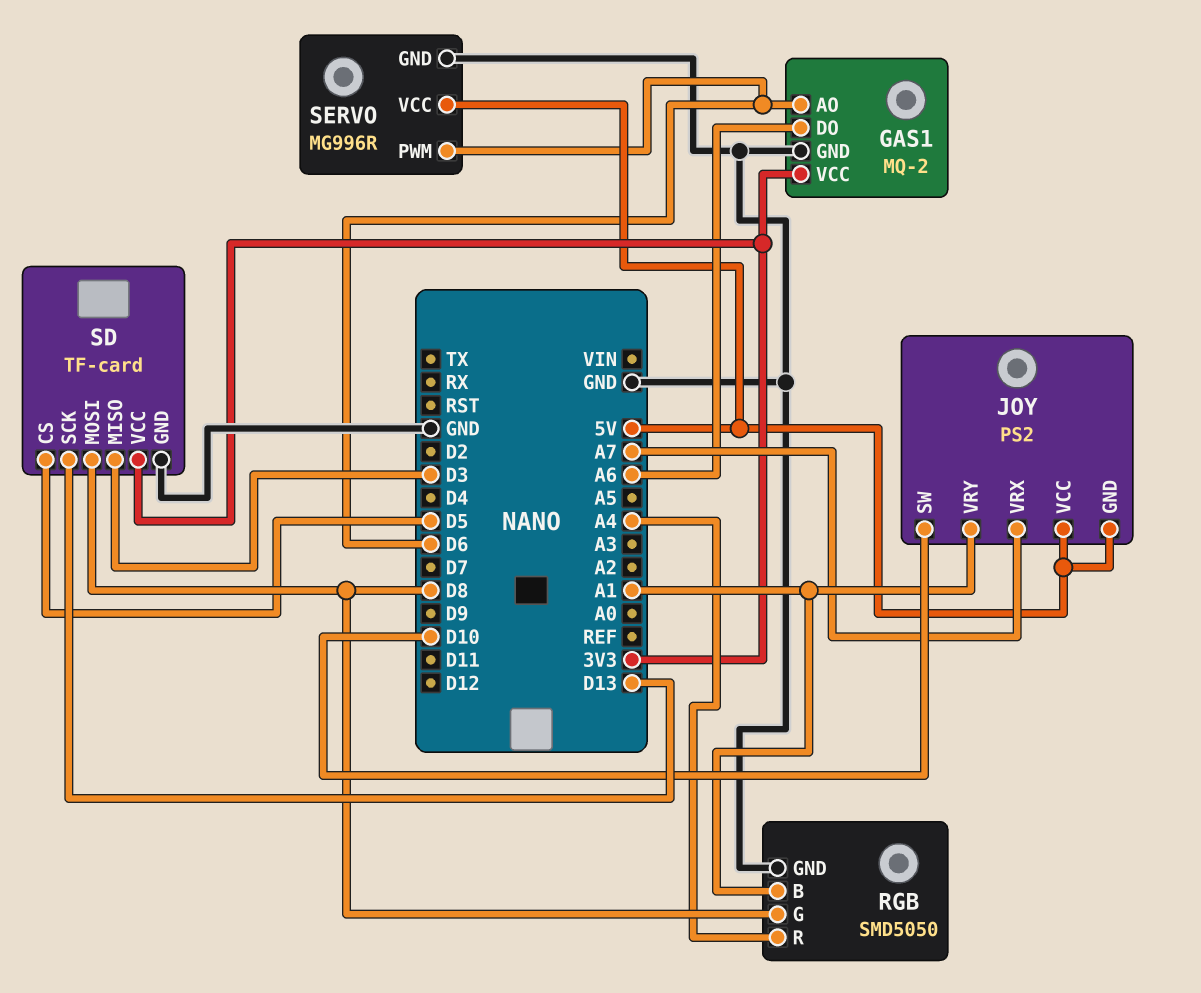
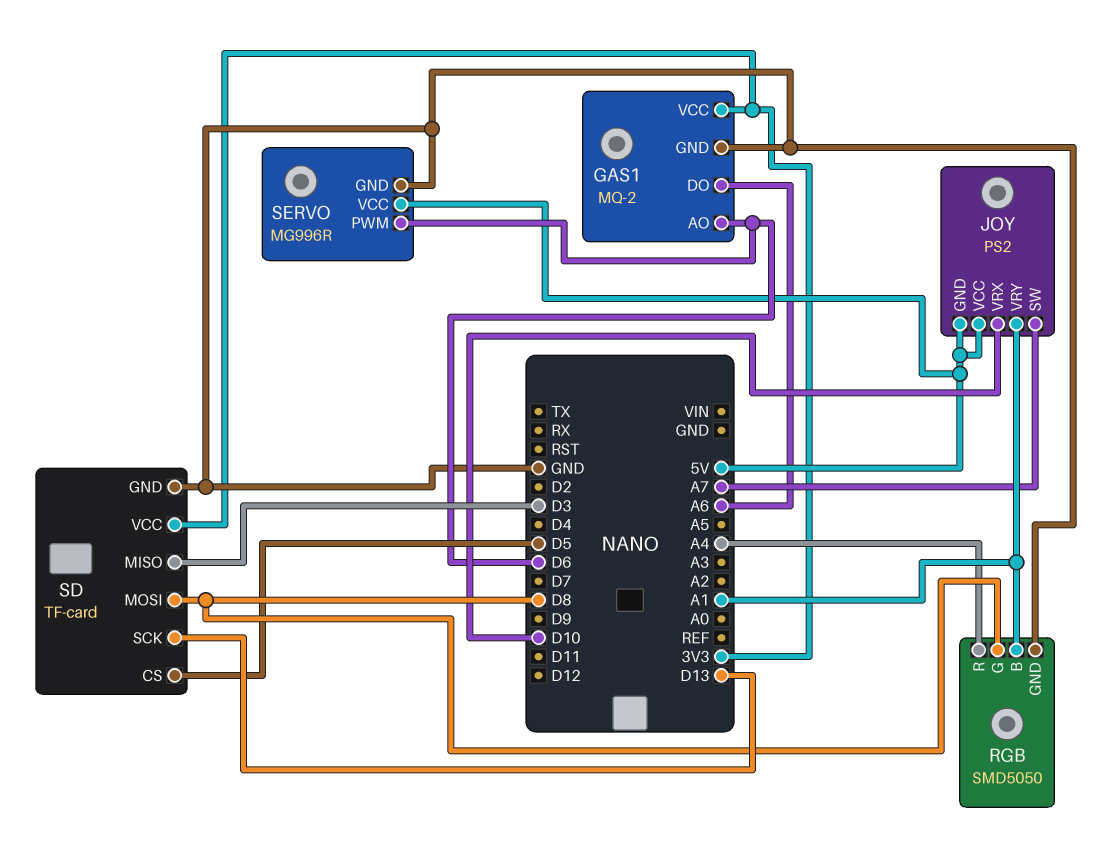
JOY pin SW: D10 -> A7
JOY pin VRX: A7 -> D10

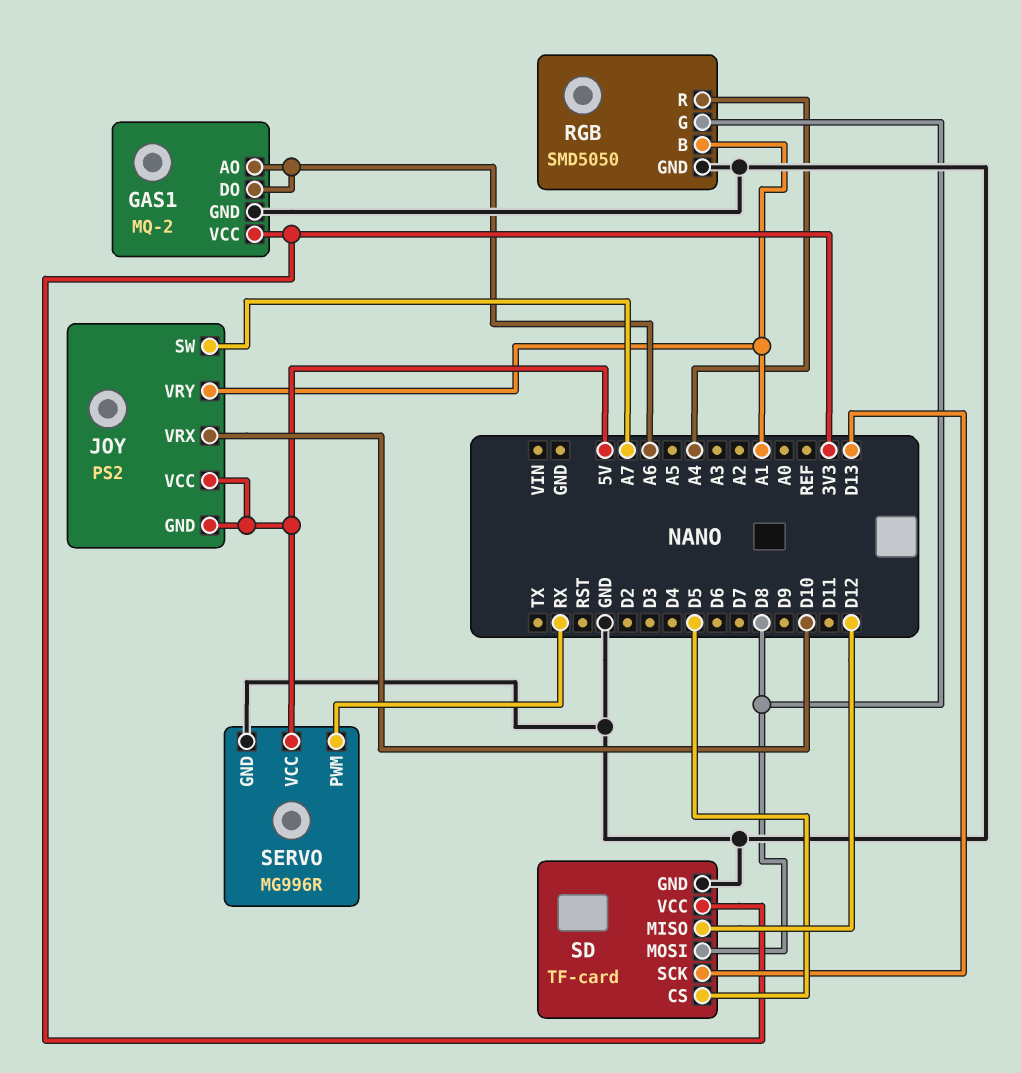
GAS1 pin AO: D6 -> A6
SD pin MISO: D3 -> D12
SERVO pin PWM: D6 -> RX

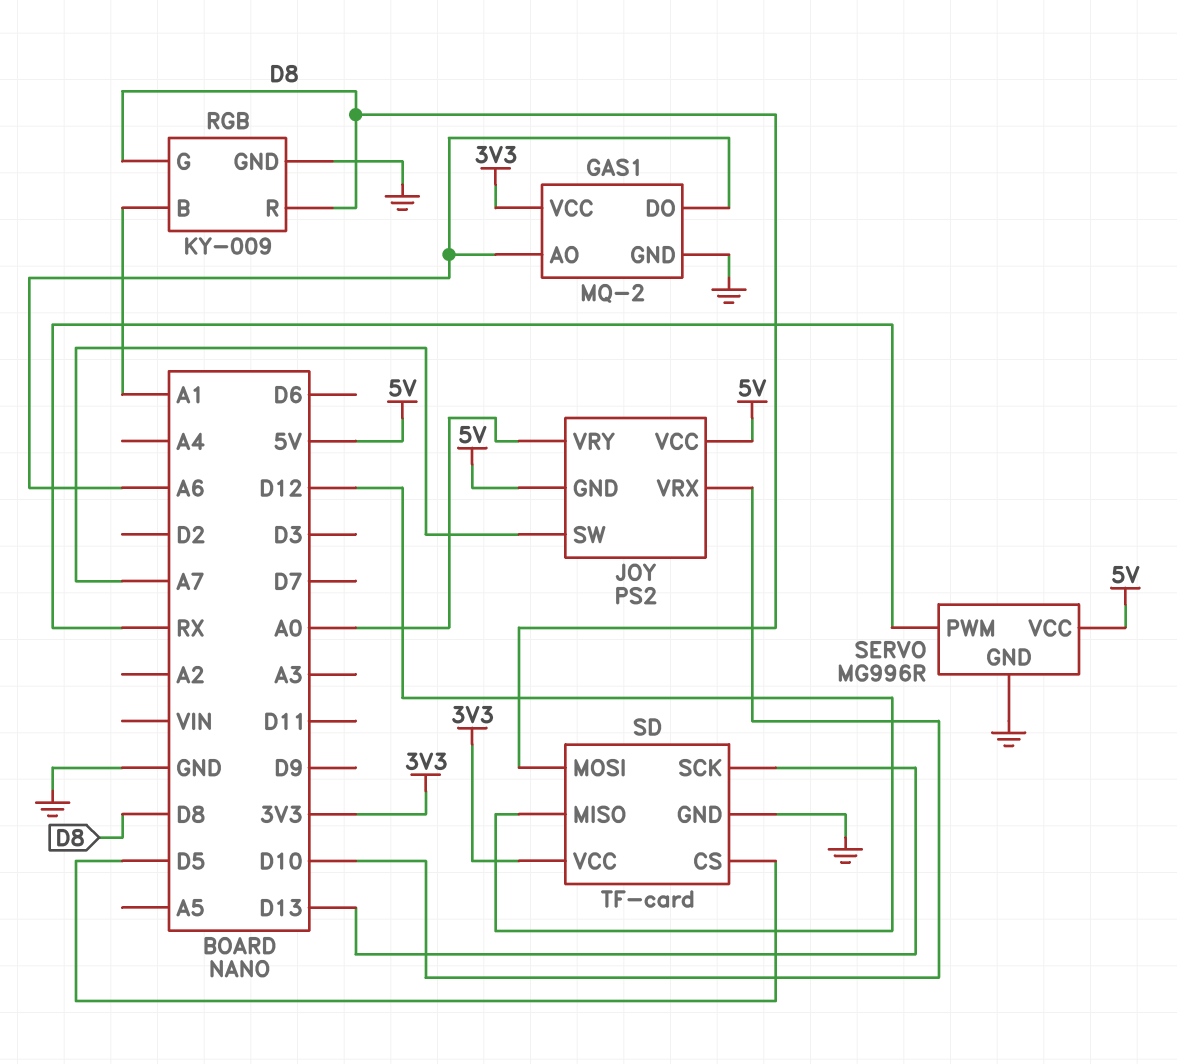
JOY pin VRY: A1 -> A0
RGB: SMD5050 -> KY-009
RGB pin R: A4 -> D8

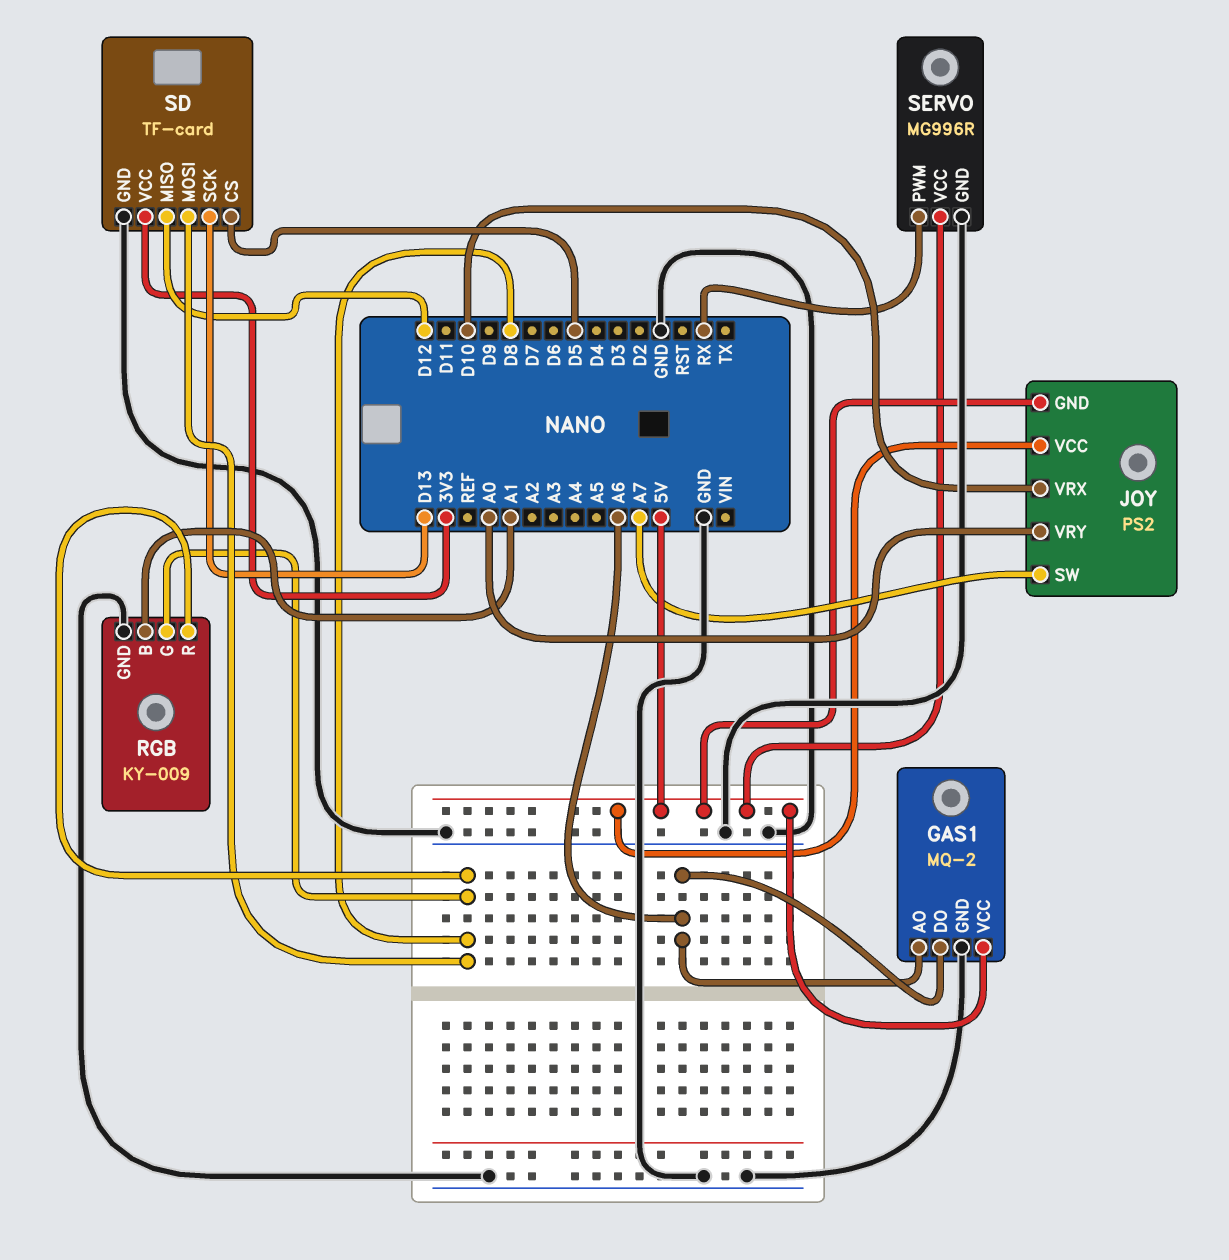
GAS1 pin VCC: 3V3 -> 5V

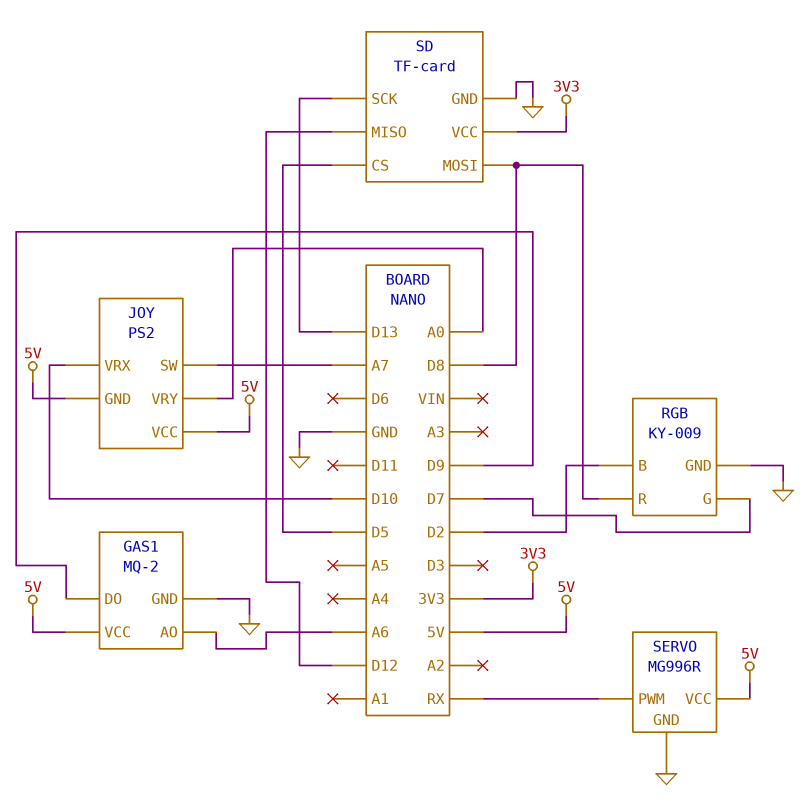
GAS1 pin DO: A6 -> D9
RGB pin B: A1 -> D2
RGB pin G: D8 -> D7

